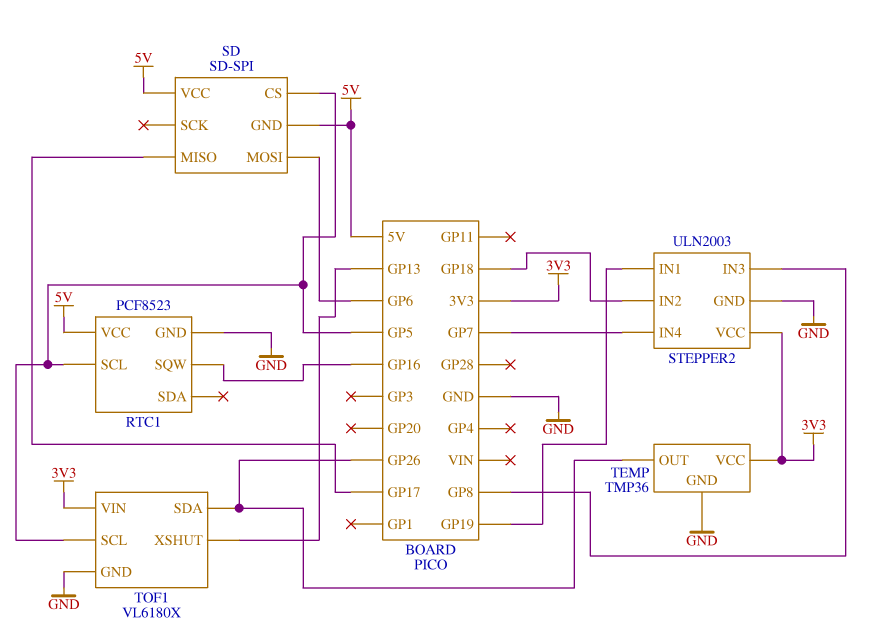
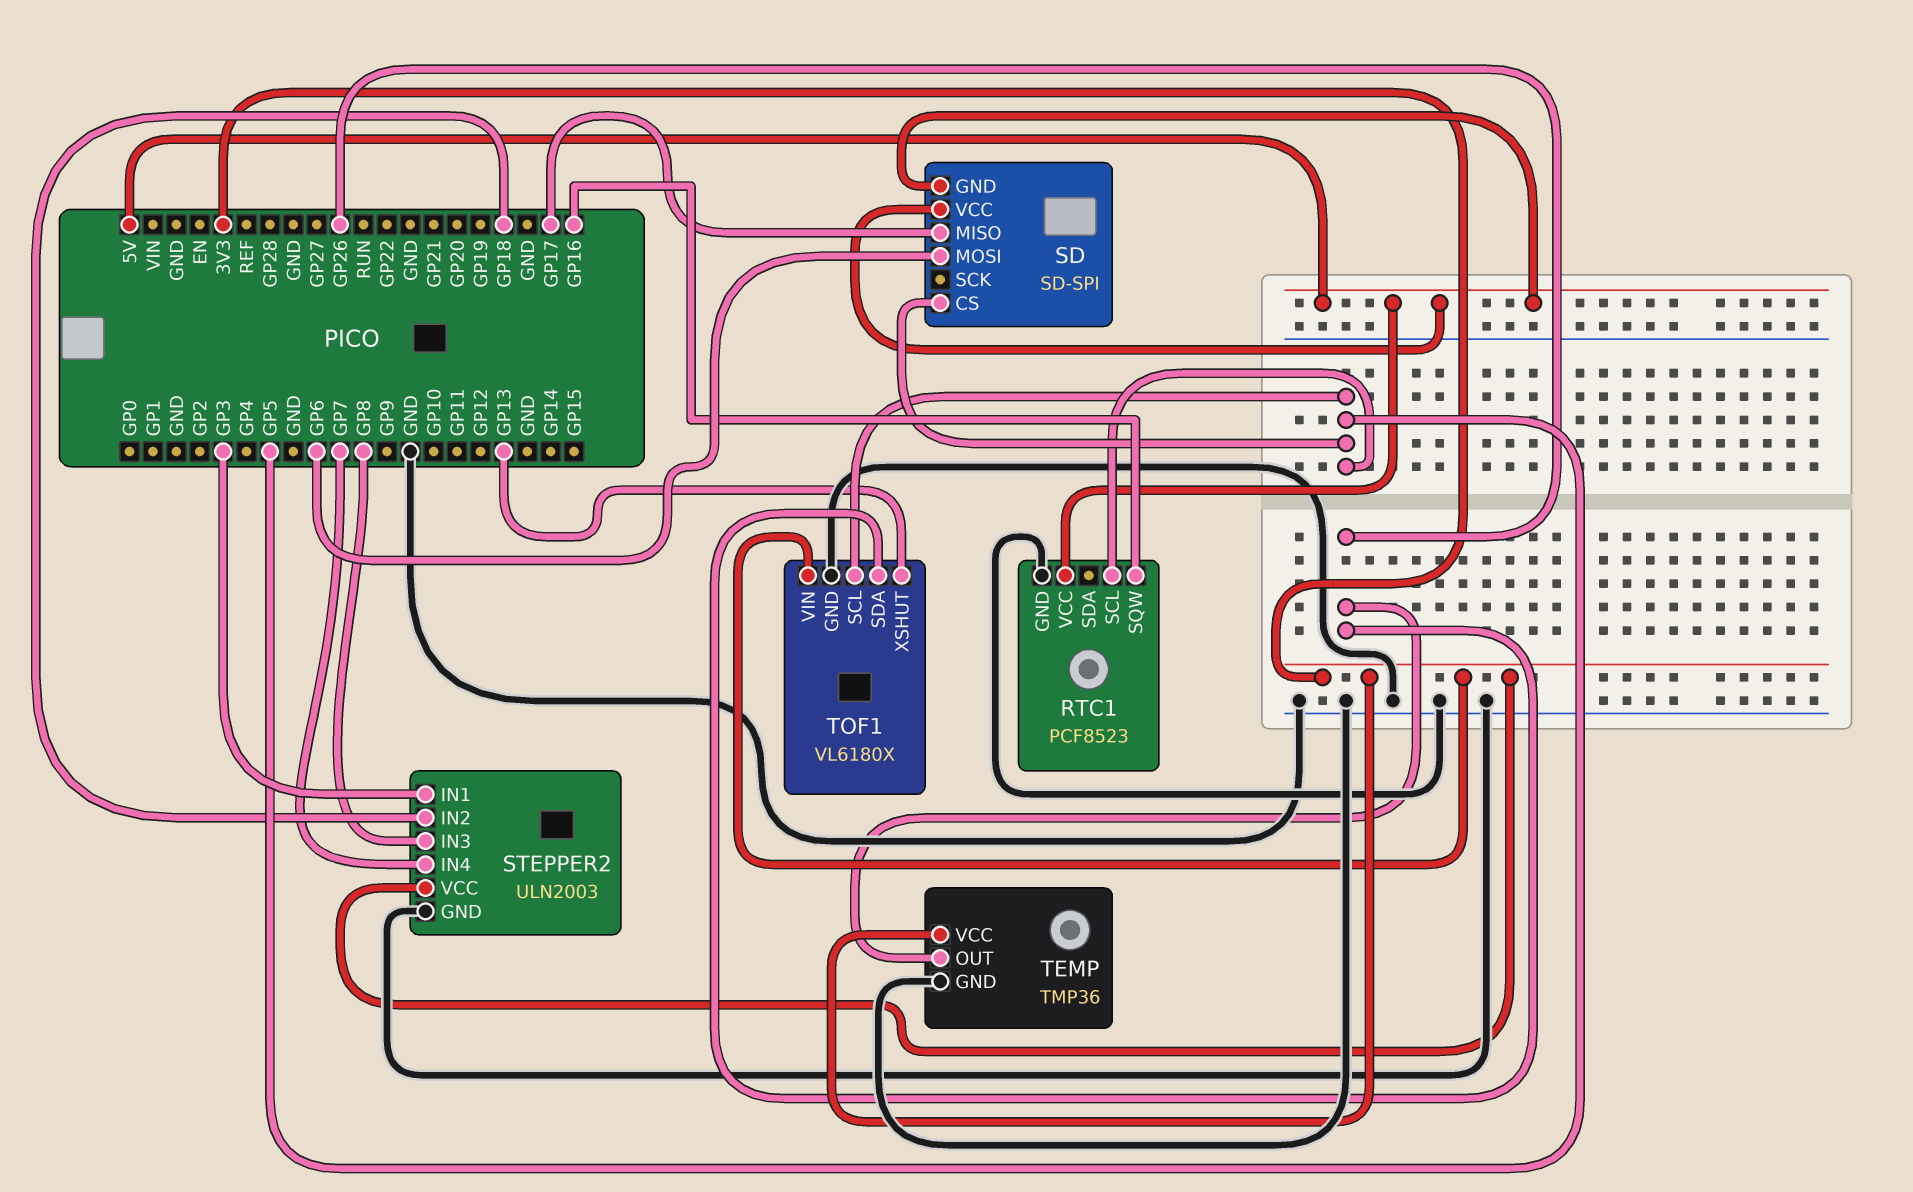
STEPPER2 pin IN1: GP19 -> GP3

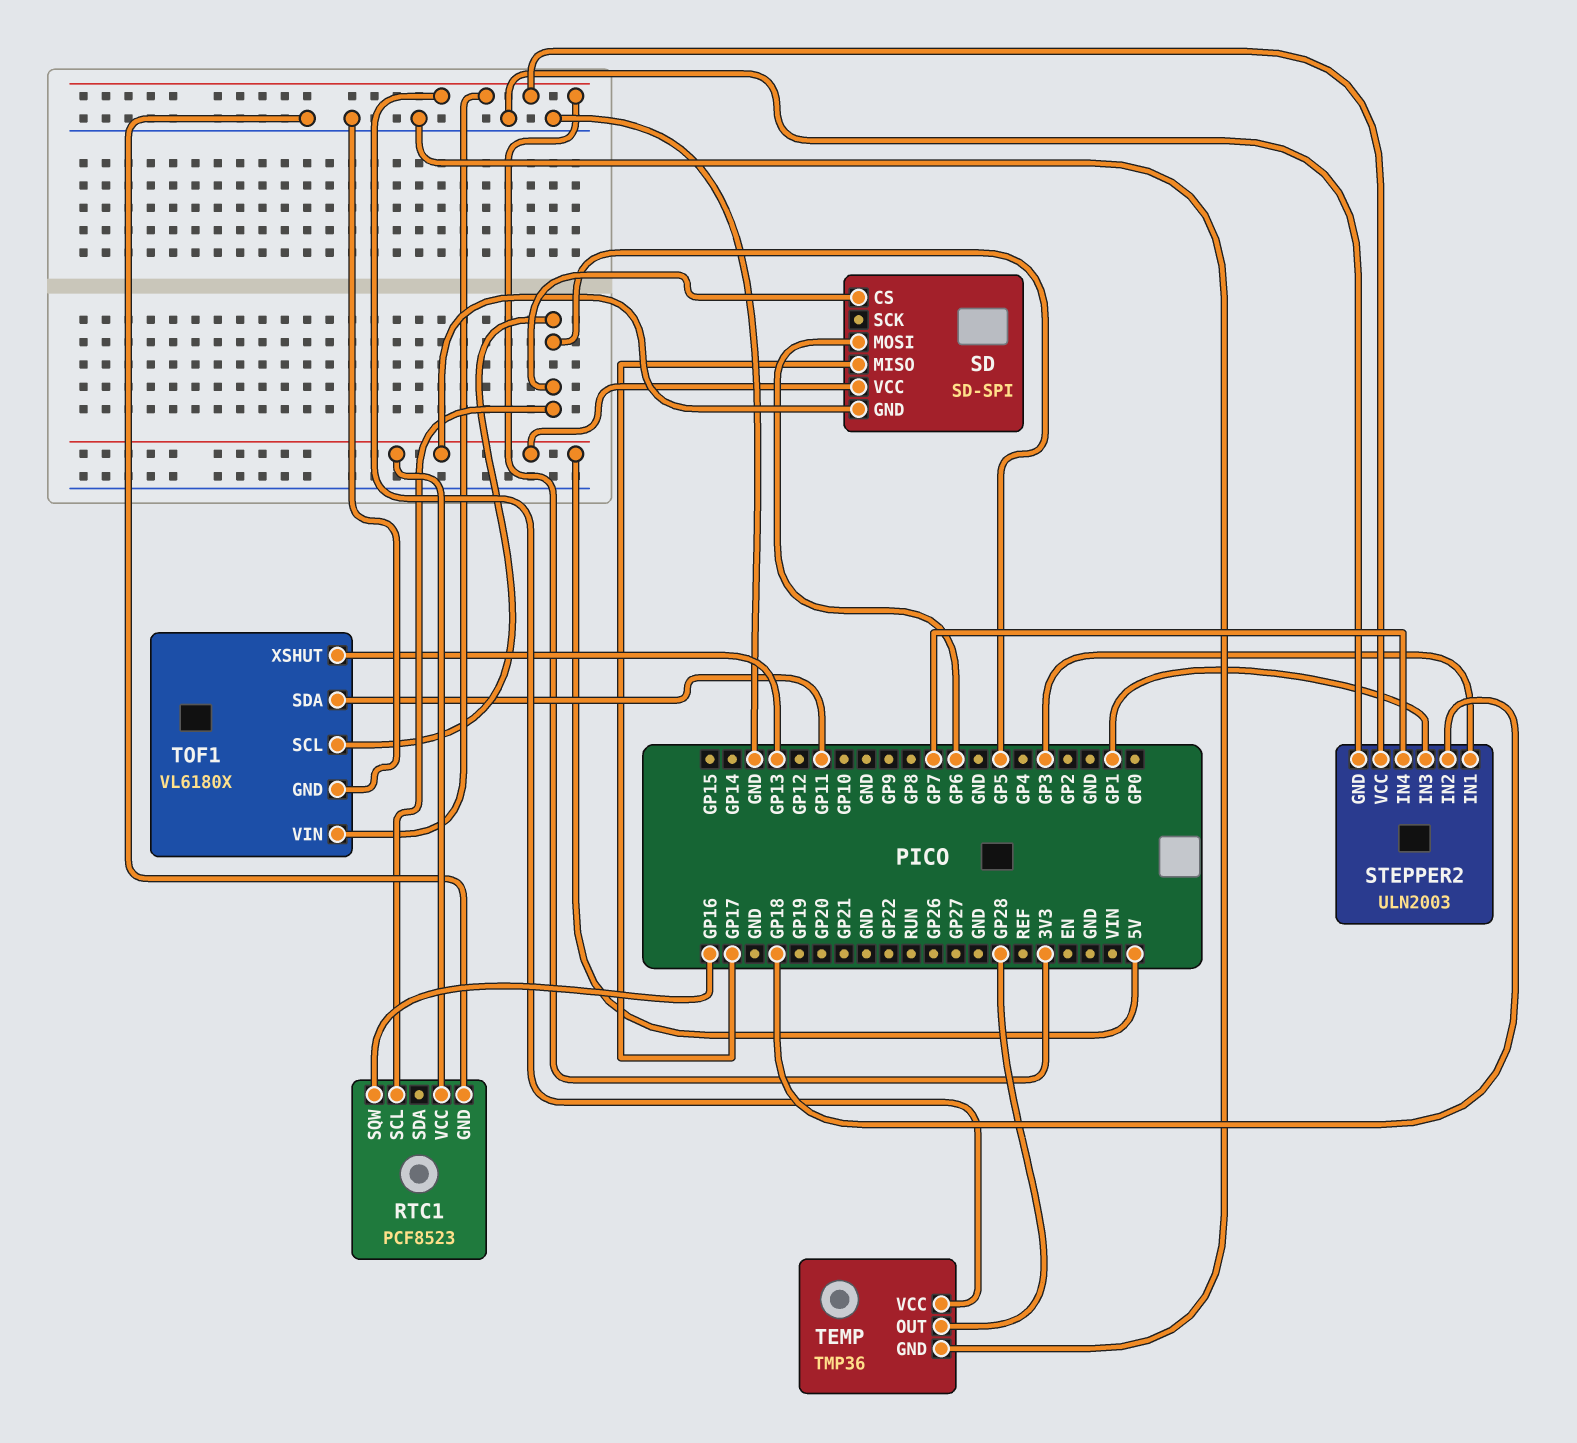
STEPPER2 pin IN3: GP8 -> GP1
TEMP pin OUT: GP26 -> GP28
TOF1 pin SDA: GP26 -> GP11

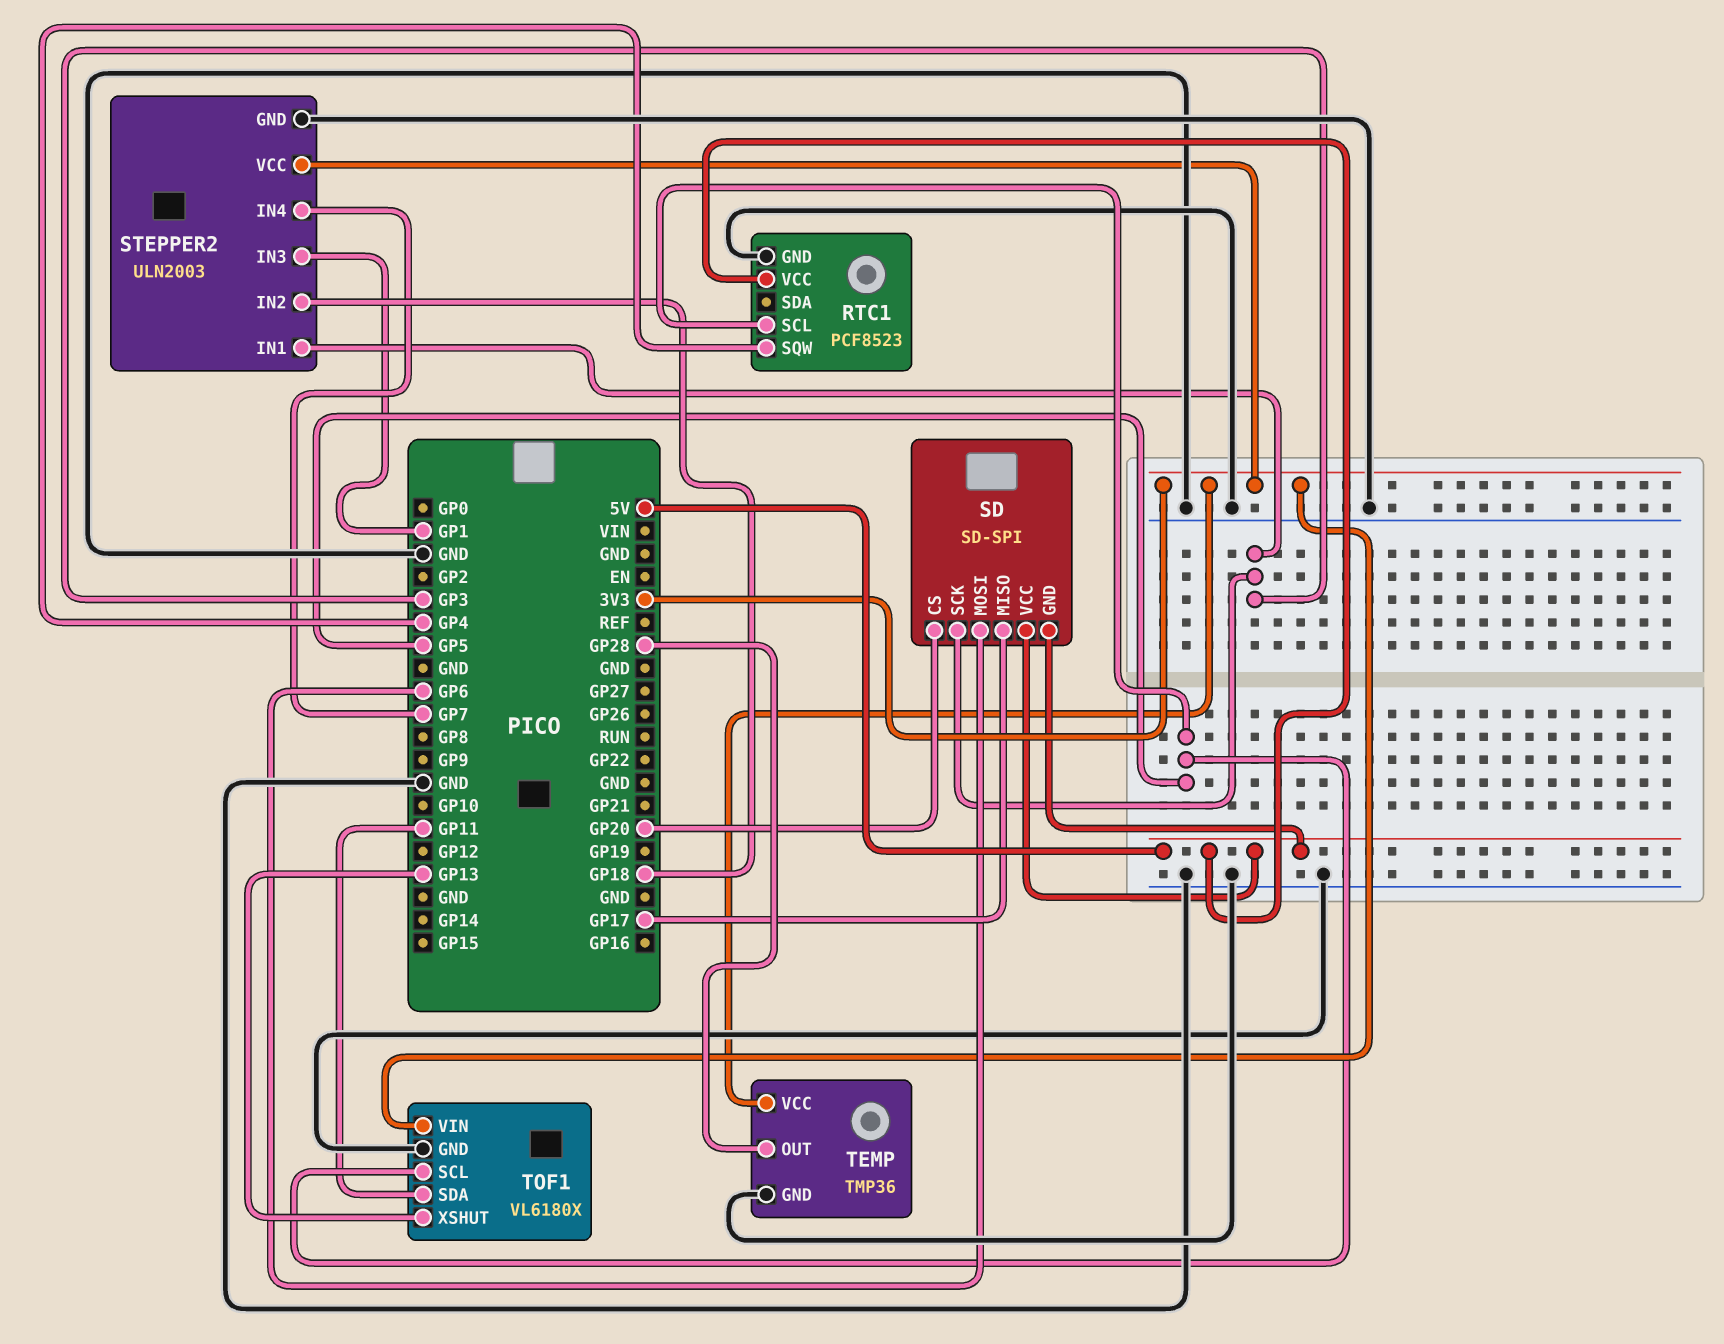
RTC1 pin SQW: GP16 -> GP4
SD pin CS: GP5 -> GP20
SD pin SCK: none -> GP3

